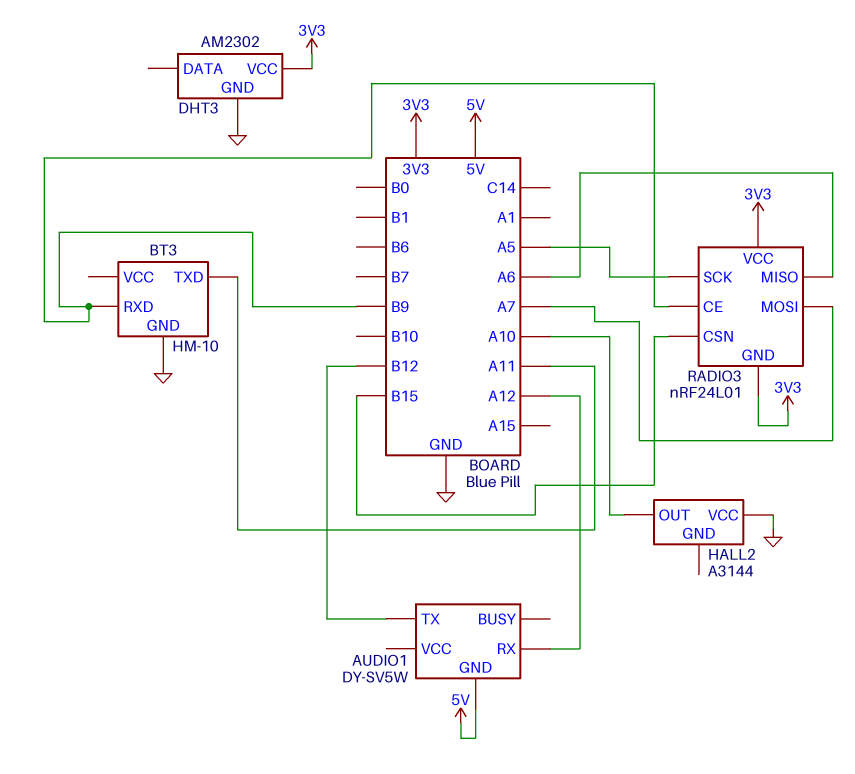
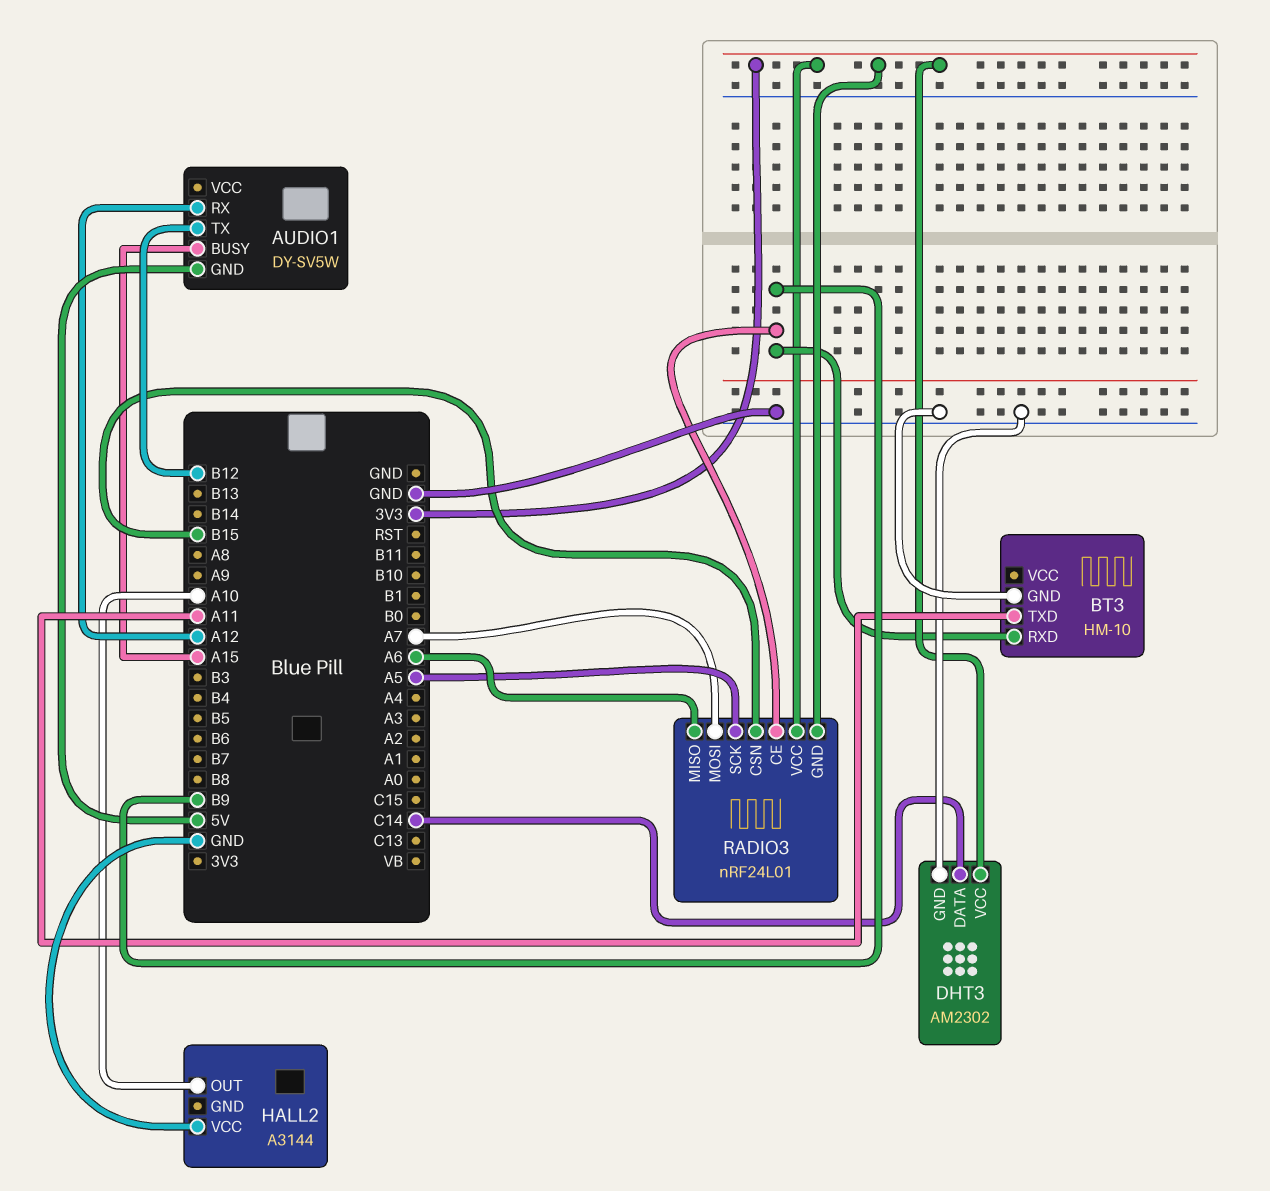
AUDIO1 pin BUSY: none -> A15
DHT3 pin DATA: none -> C14

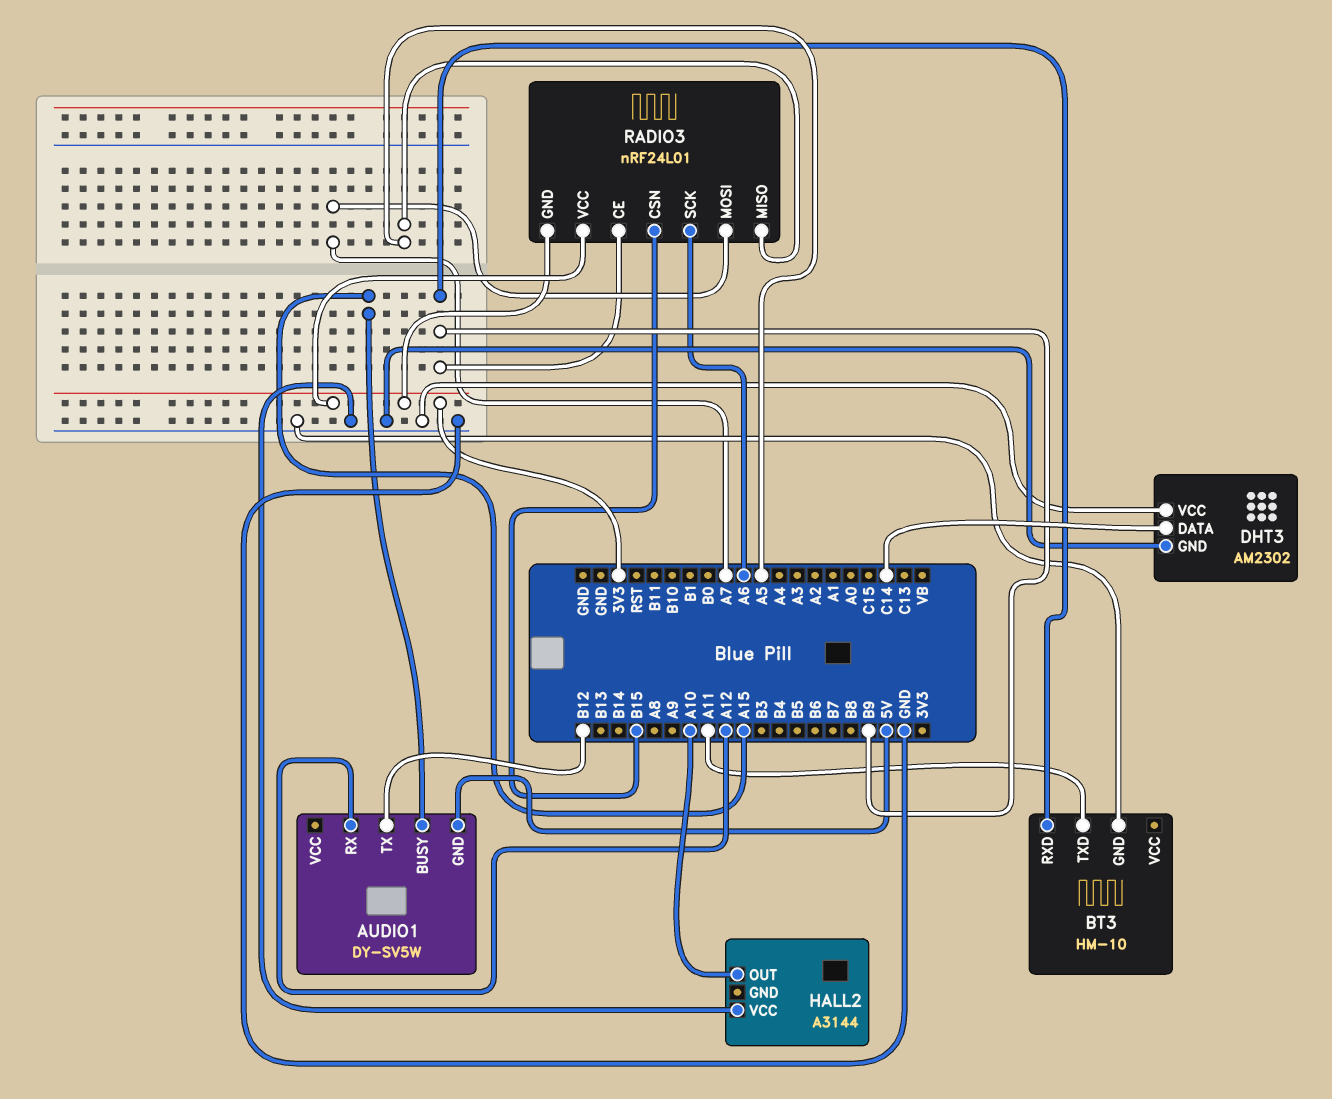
DHT3 pin VCC: 3V3 -> GND
RADIO3 pin MISO: A6 -> A5
RADIO3 pin SCK: A5 -> A6

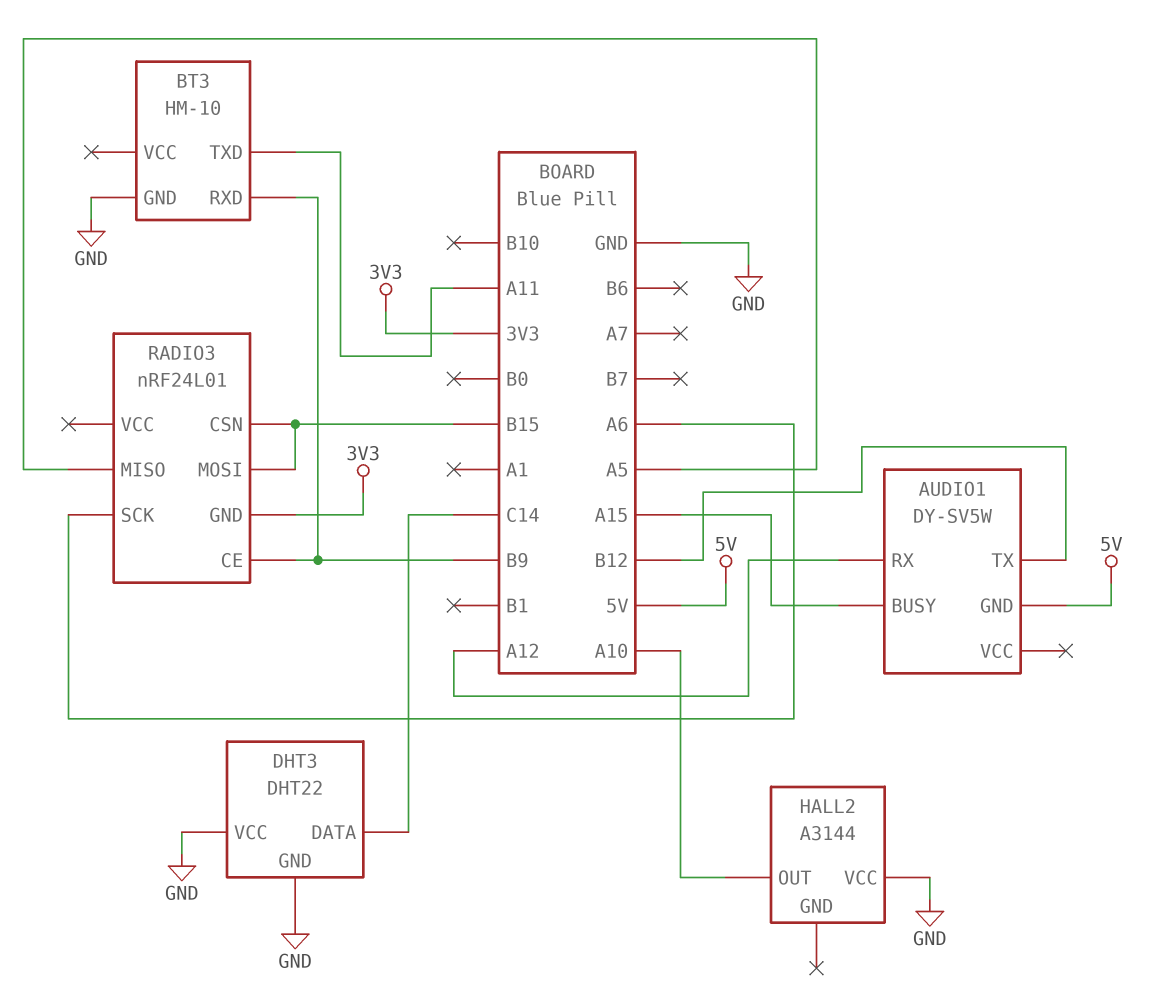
DHT3: AM2302 -> DHT22
RADIO3 pin MOSI: A7 -> B15
RADIO3 pin VCC: 3V3 -> none

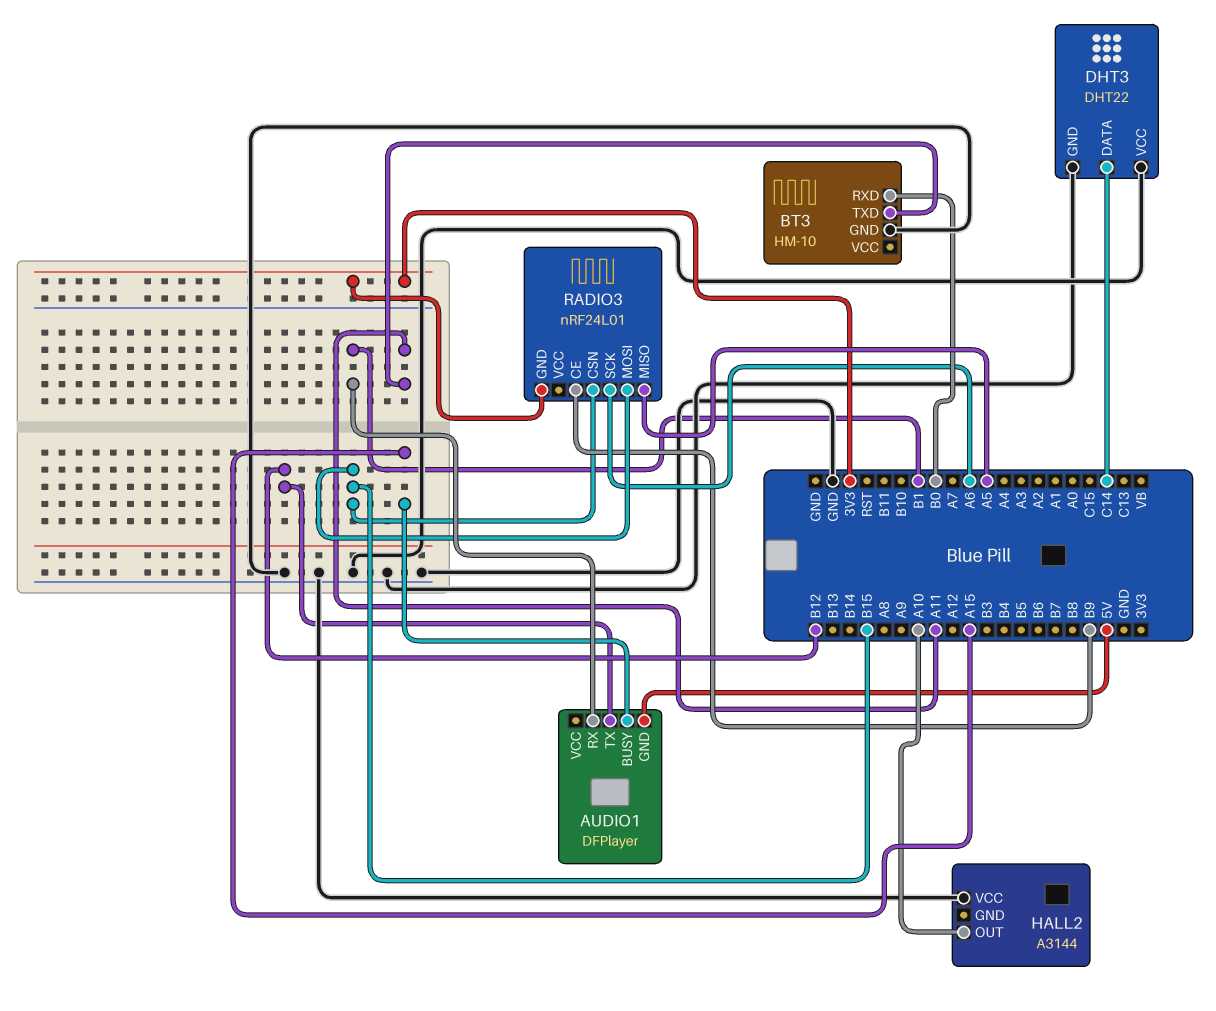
AUDIO1: DY-SV5W -> DFPlayer
AUDIO1 pin RX: A12 -> B1
BT3 pin RXD: B9 -> B0

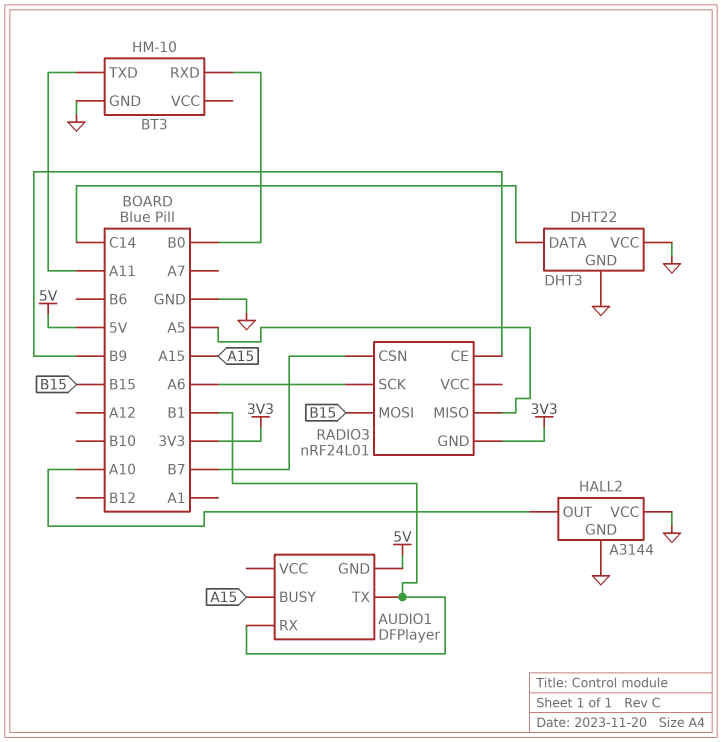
AUDIO1 pin TX: B12 -> B1
HALL2 pin GND: none -> GND
RADIO3 pin CSN: B15 -> B7

